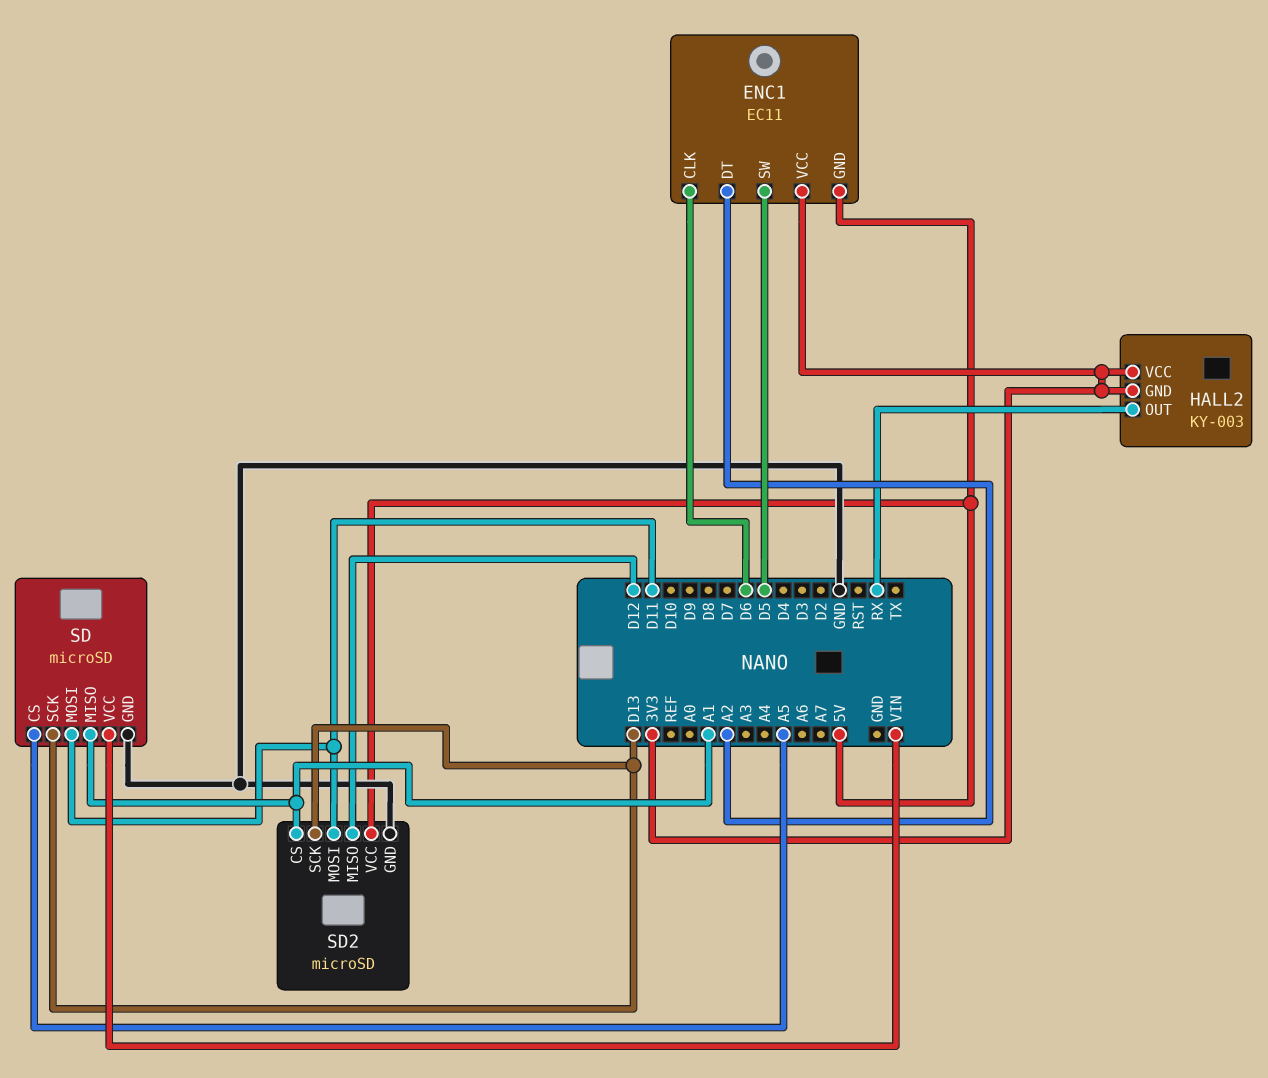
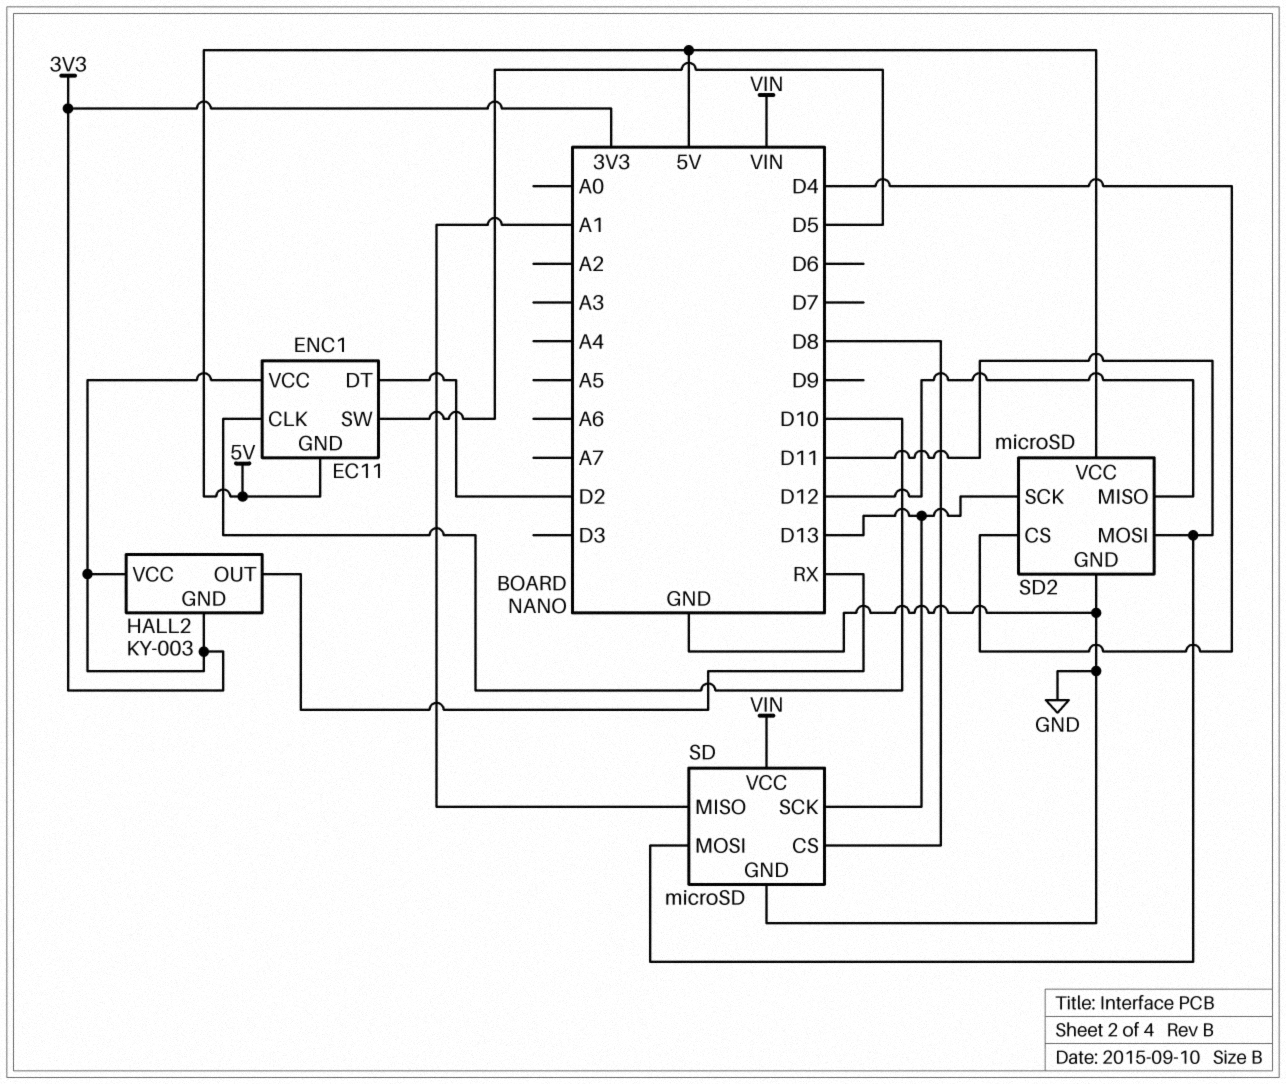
ENC1 pin CLK: D6 -> D10
ENC1 pin DT: A2 -> D2
SD pin CS: A5 -> D8
SD2 pin CS: A1 -> D4

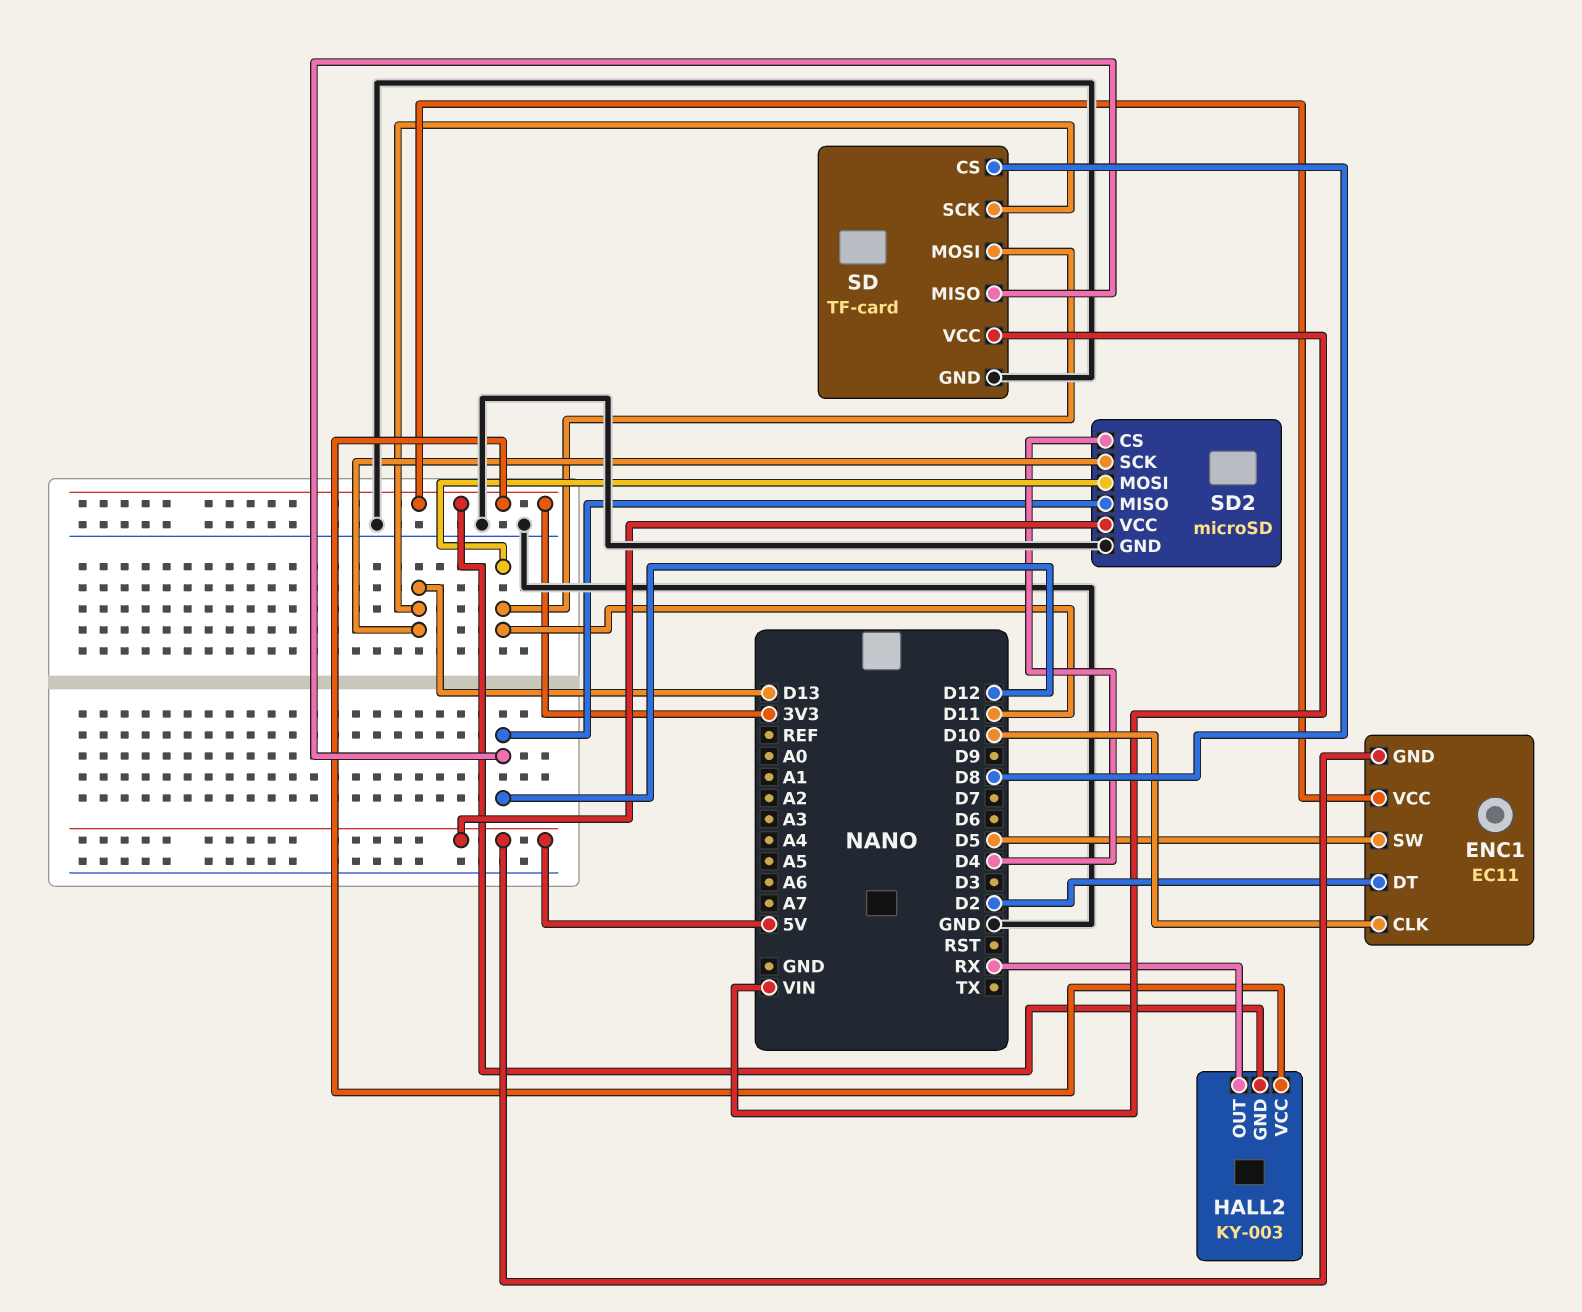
SD: microSD -> TF-card
SD pin MISO: A1 -> D12

